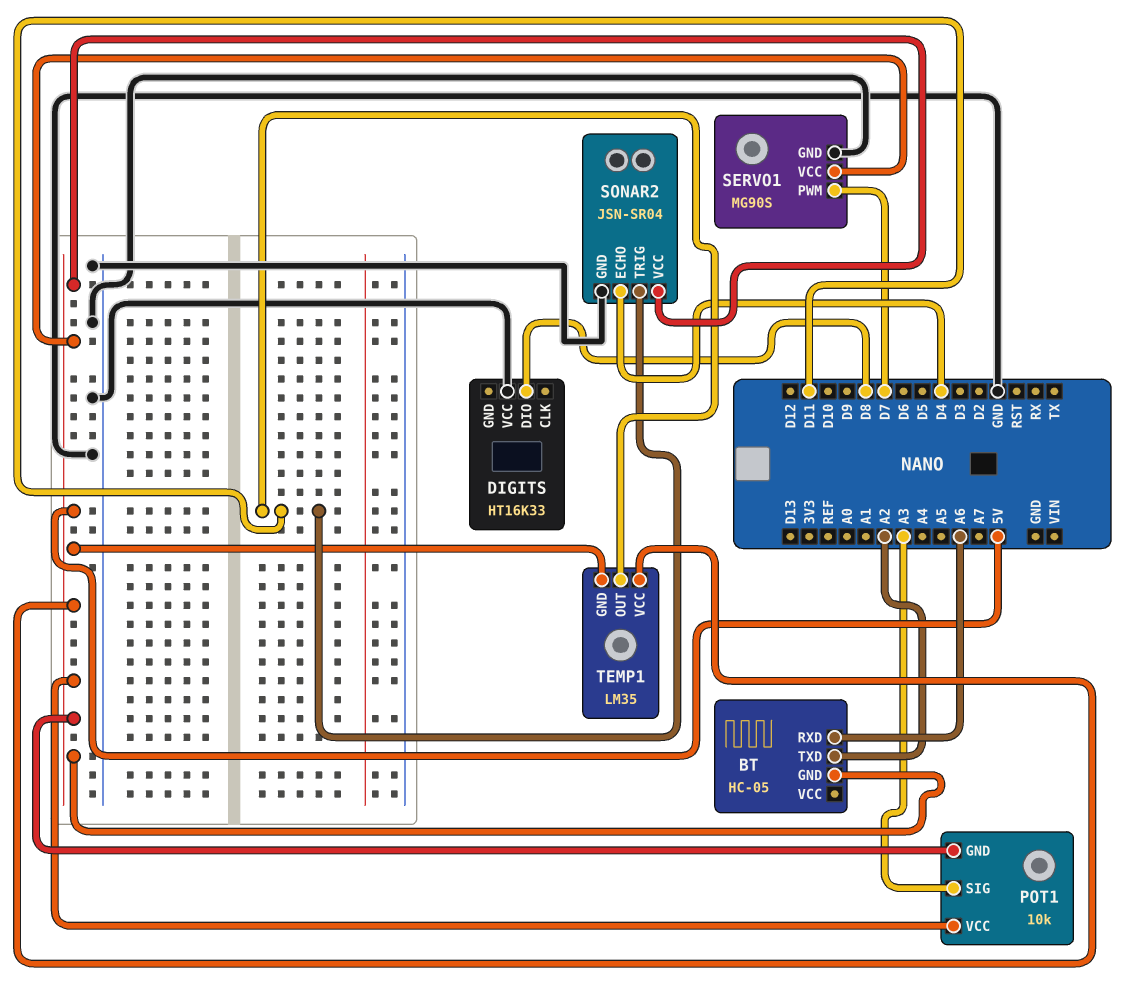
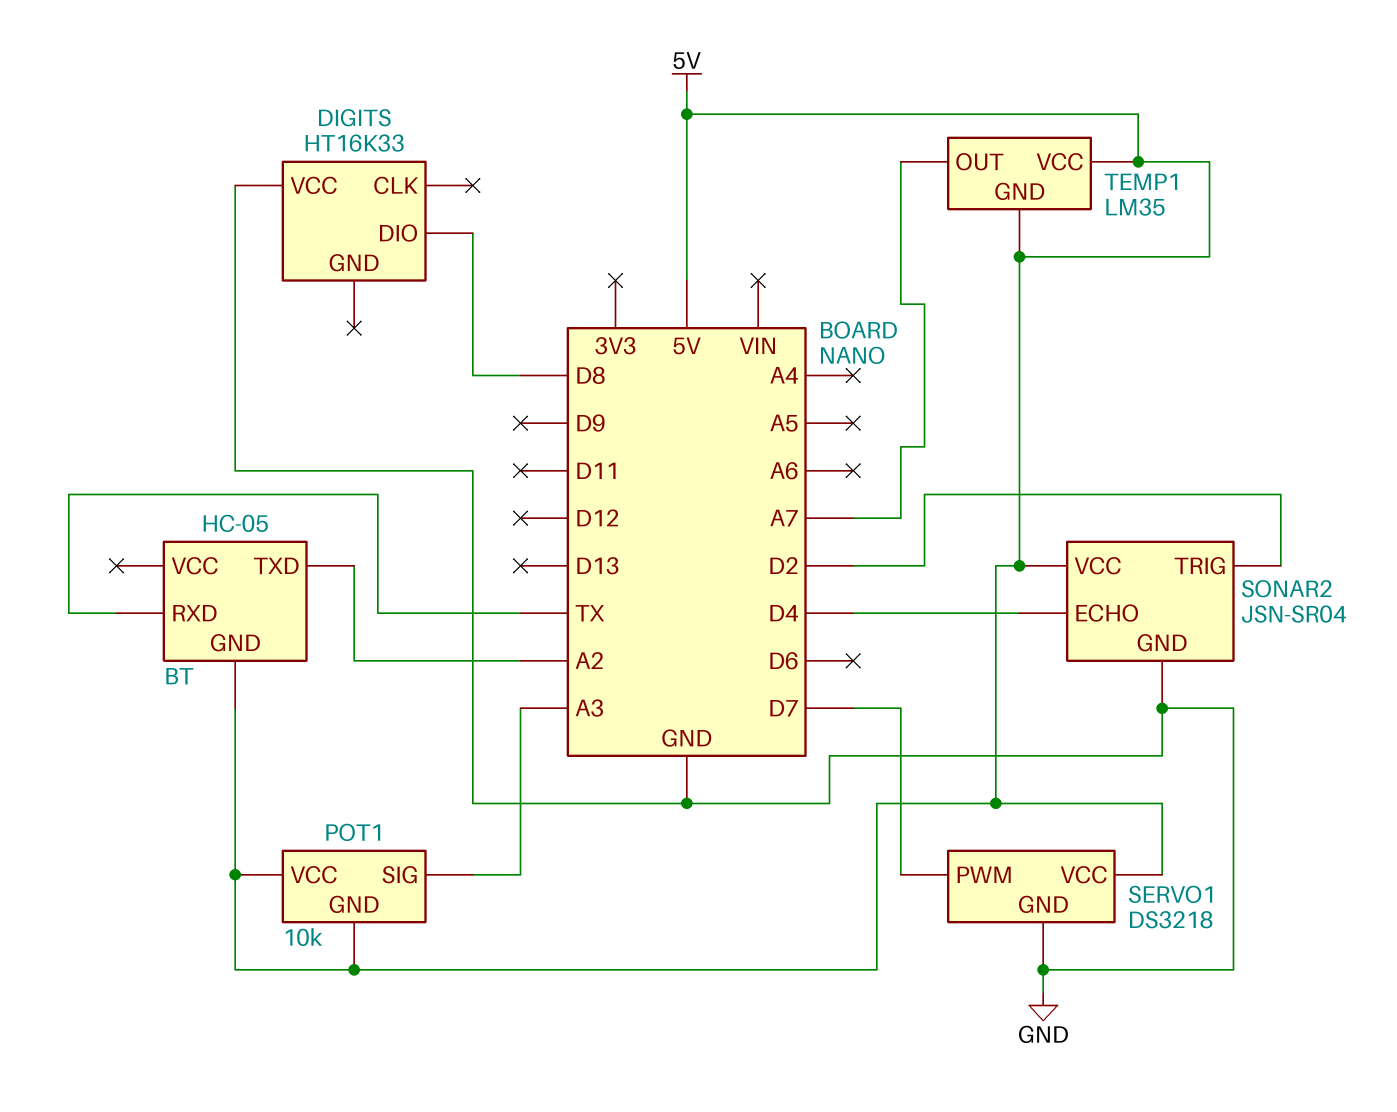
BT pin RXD: A6 -> TX
SERVO1: MG90S -> DS3218
SONAR2 pin TRIG: D11 -> D2
TEMP1 pin OUT: D11 -> A7

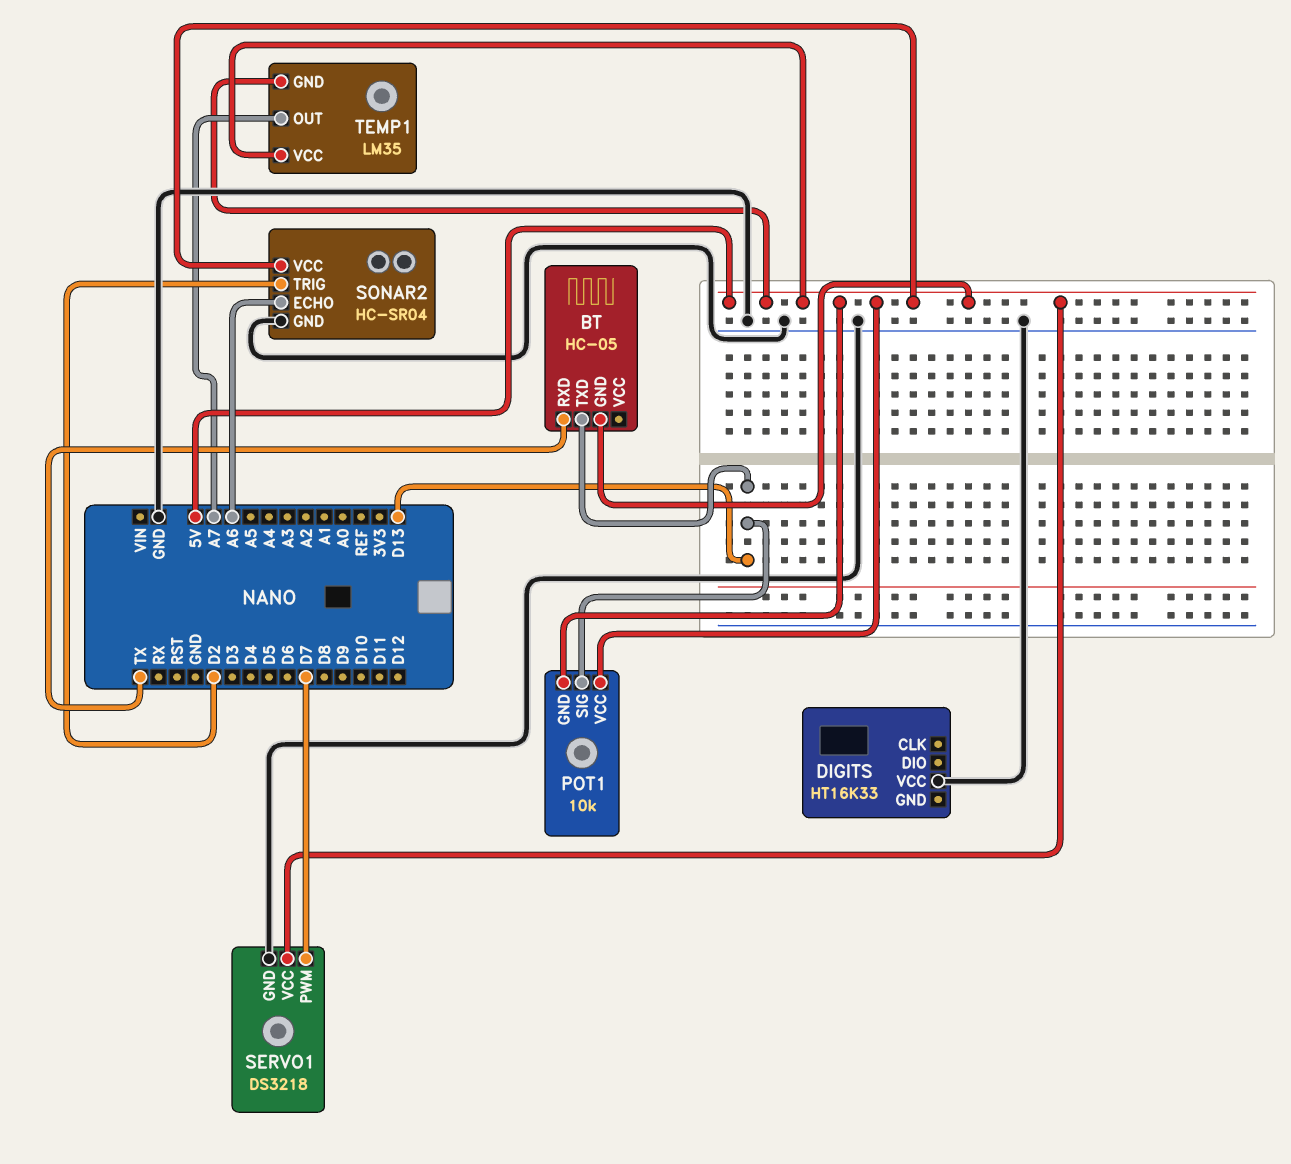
BT pin TXD: A2 -> D13
DIGITS pin DIO: D8 -> none
POT1 pin SIG: A3 -> D13
SONAR2: JSN-SR04 -> HC-SR04
SONAR2 pin ECHO: D4 -> A6

